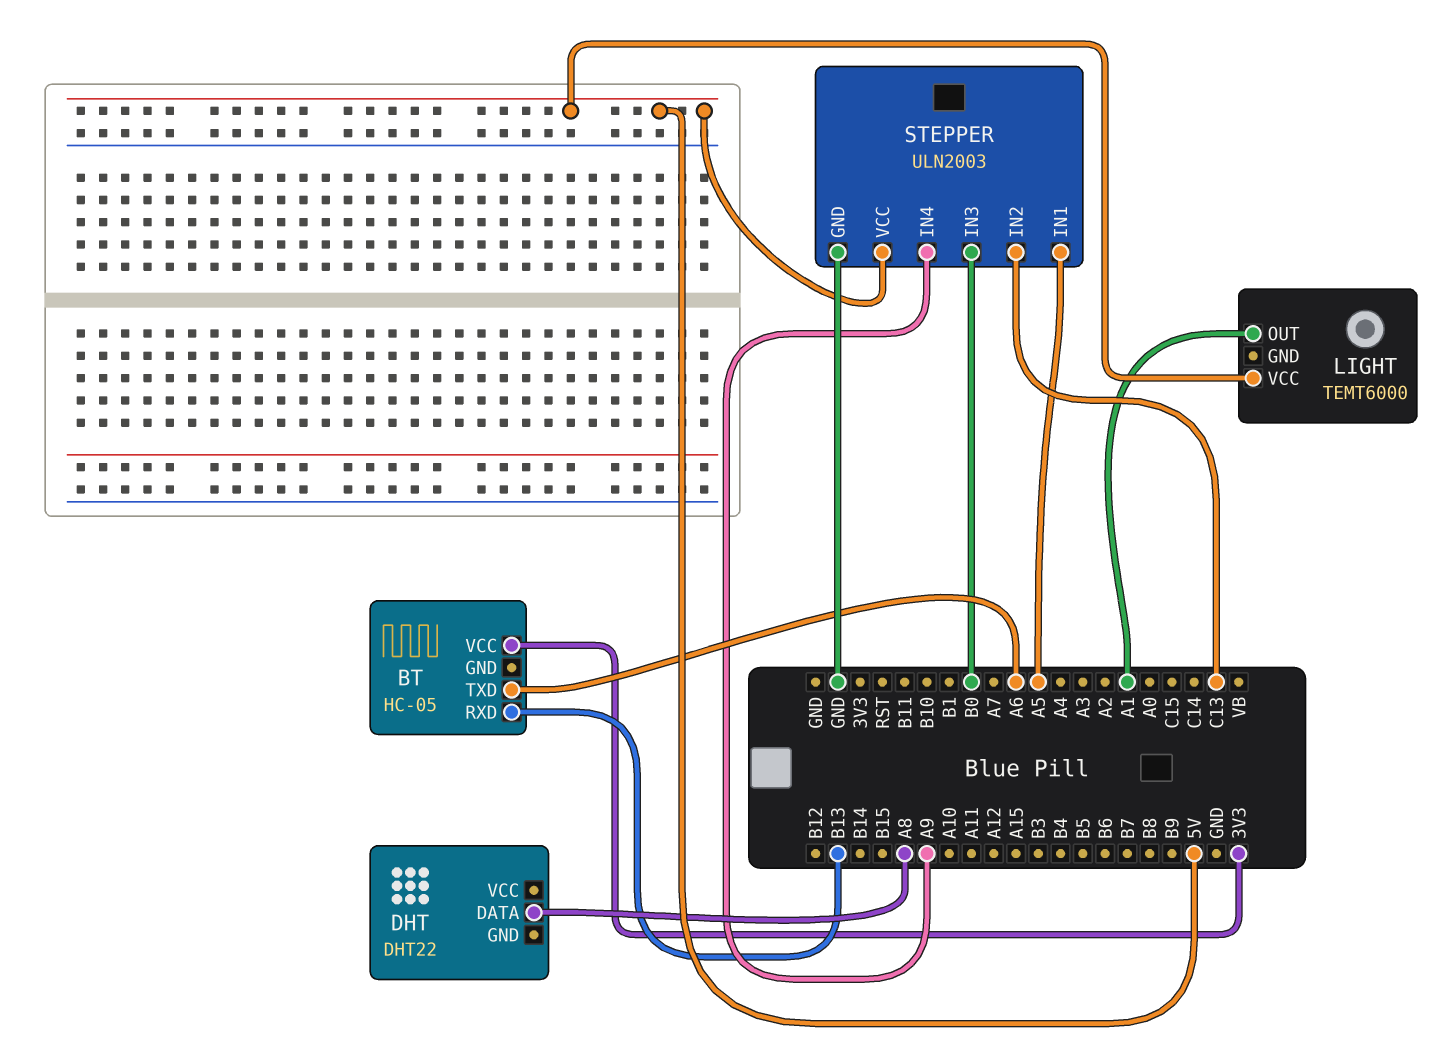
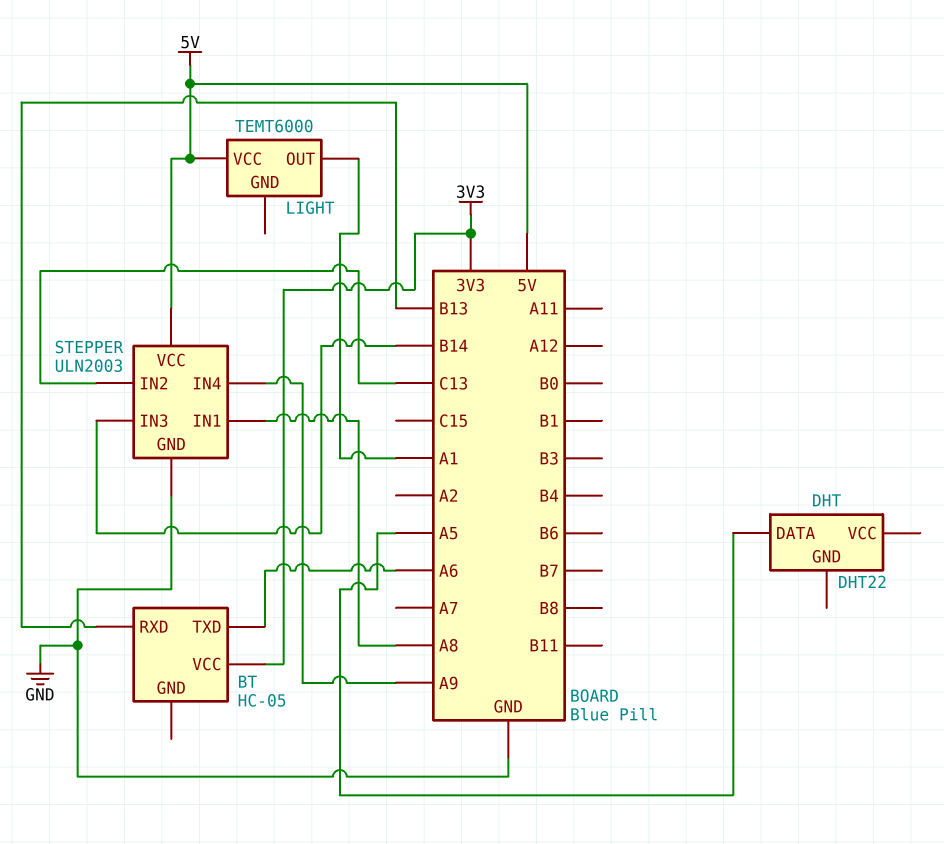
DHT pin DATA: A8 -> A5
STEPPER pin IN1: A5 -> A8
STEPPER pin IN3: B0 -> B14

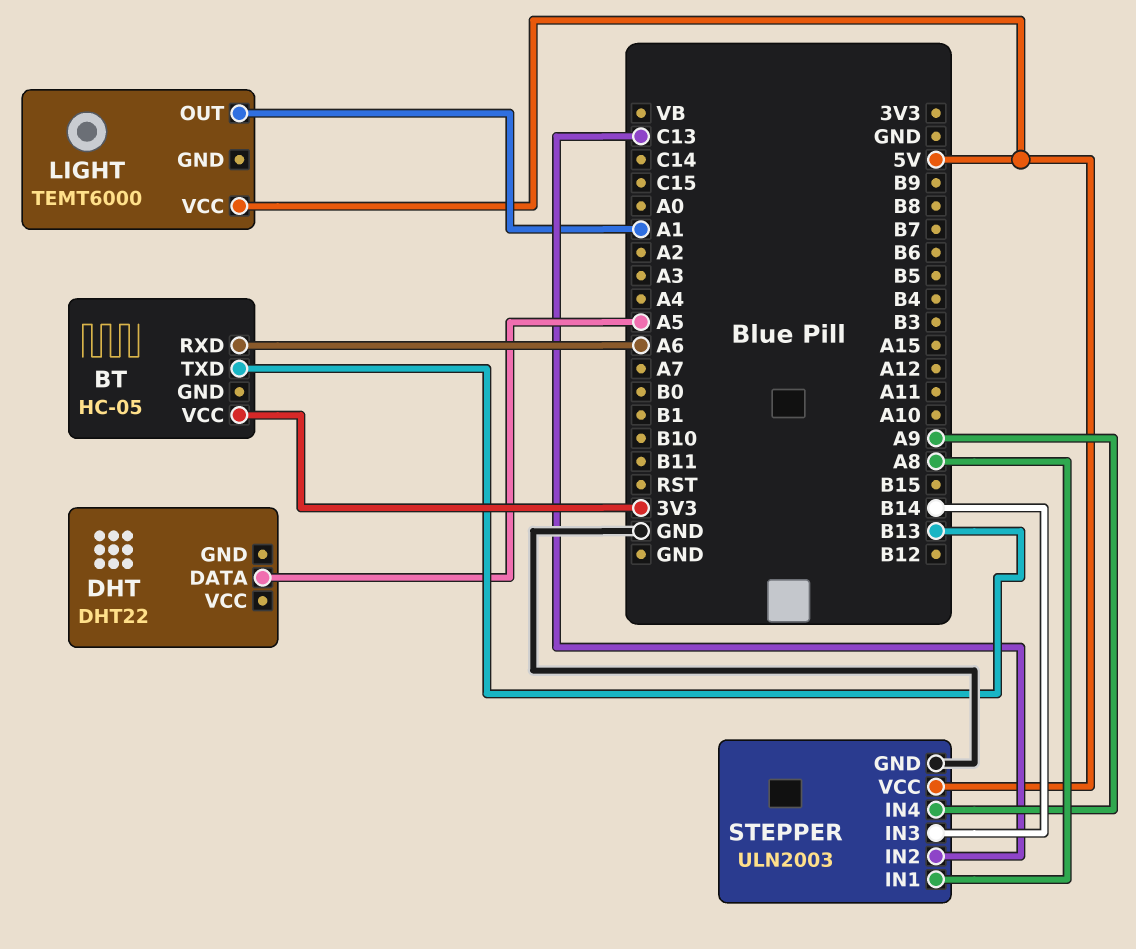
BT pin RXD: B13 -> A6
BT pin TXD: A6 -> B13

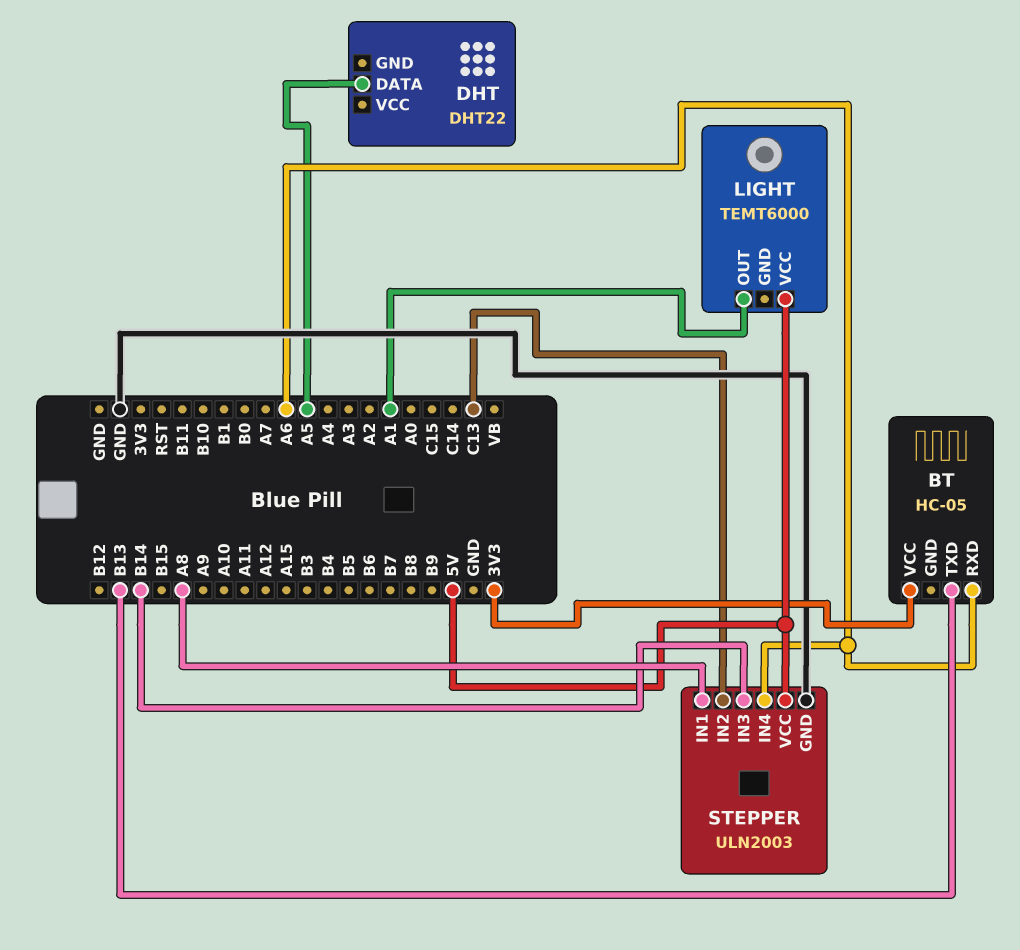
STEPPER pin IN4: A9 -> A6

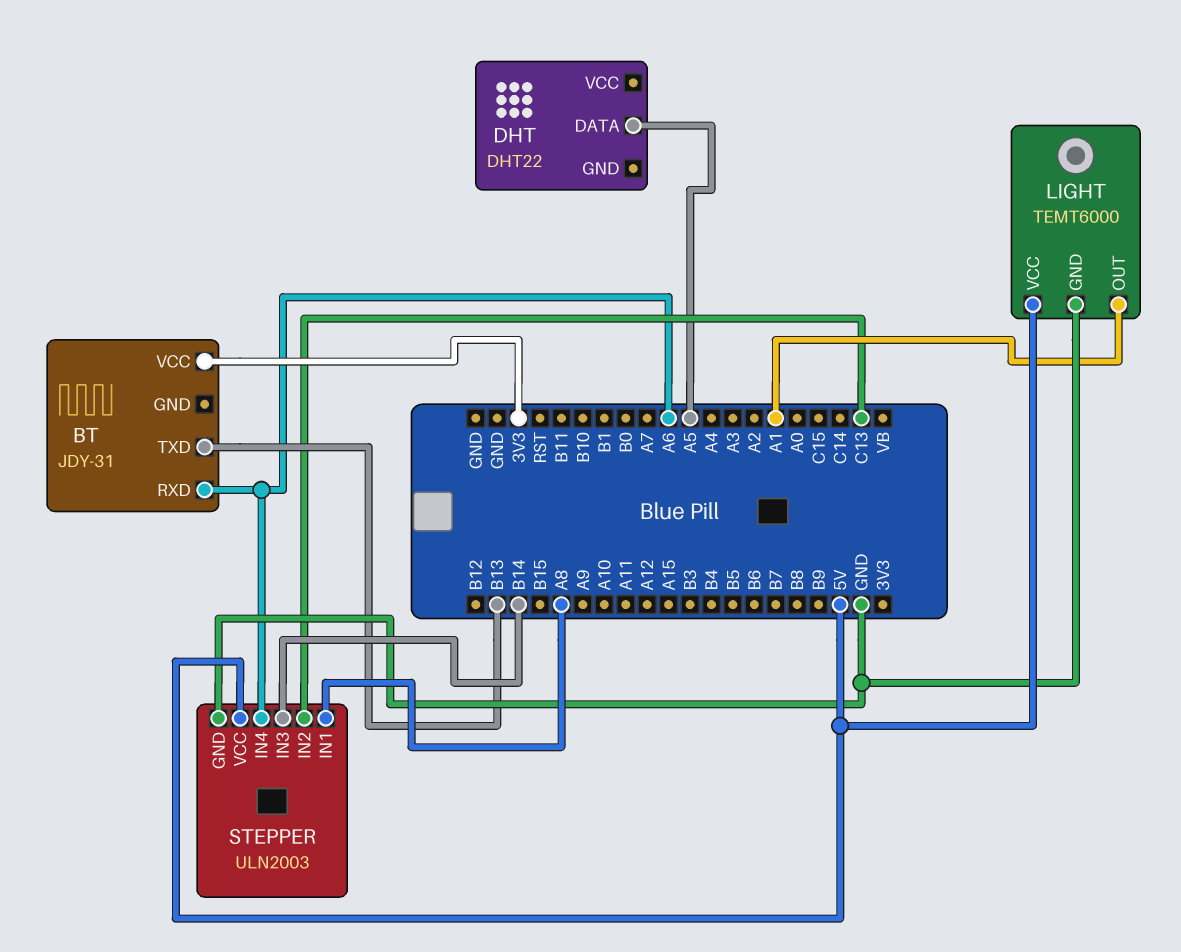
BT: HC-05 -> JDY-31
LIGHT pin GND: none -> GND

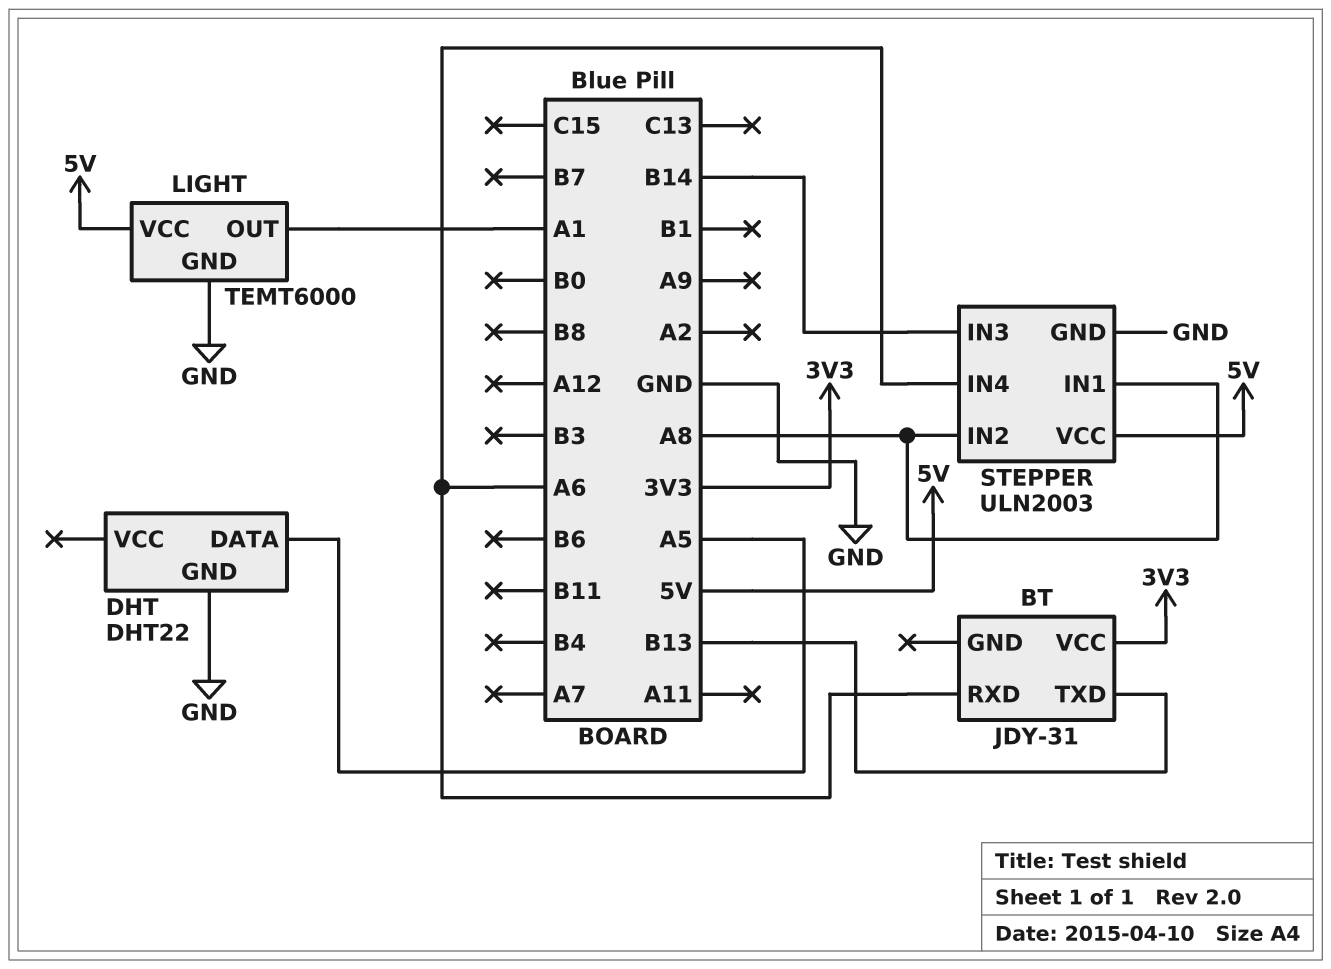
DHT pin GND: none -> GND
STEPPER pin IN2: C13 -> A8

